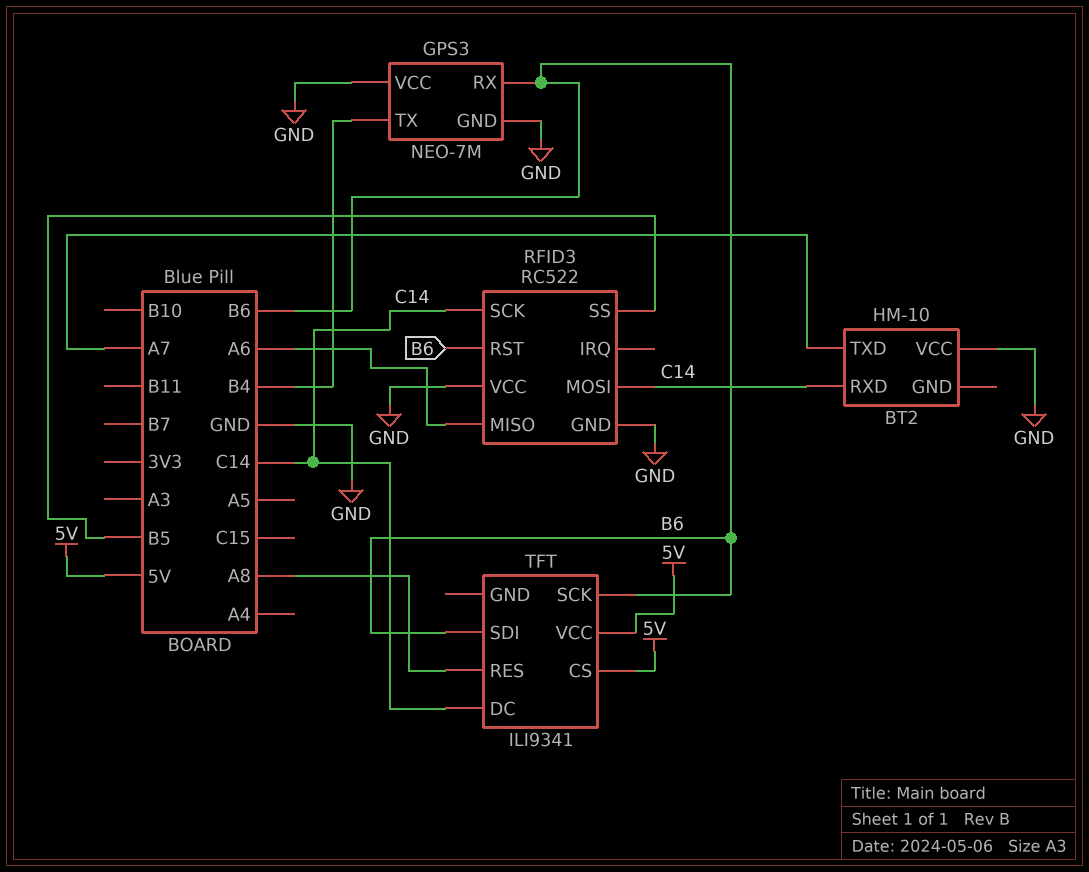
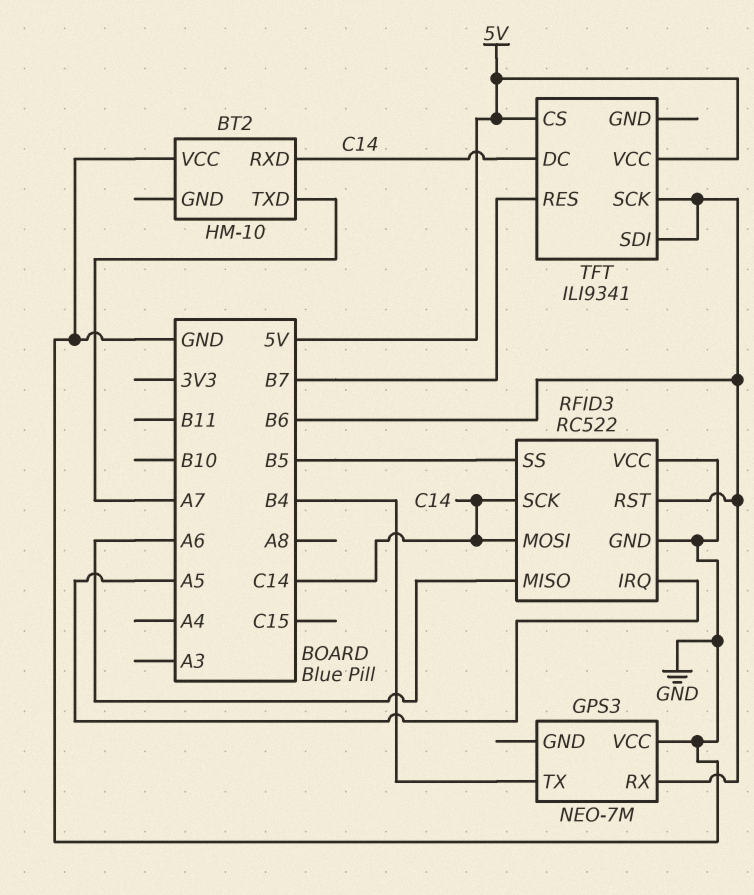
GPS3 pin GND: GND -> none
RFID3 pin IRQ: none -> A5
TFT pin RES: A8 -> B7

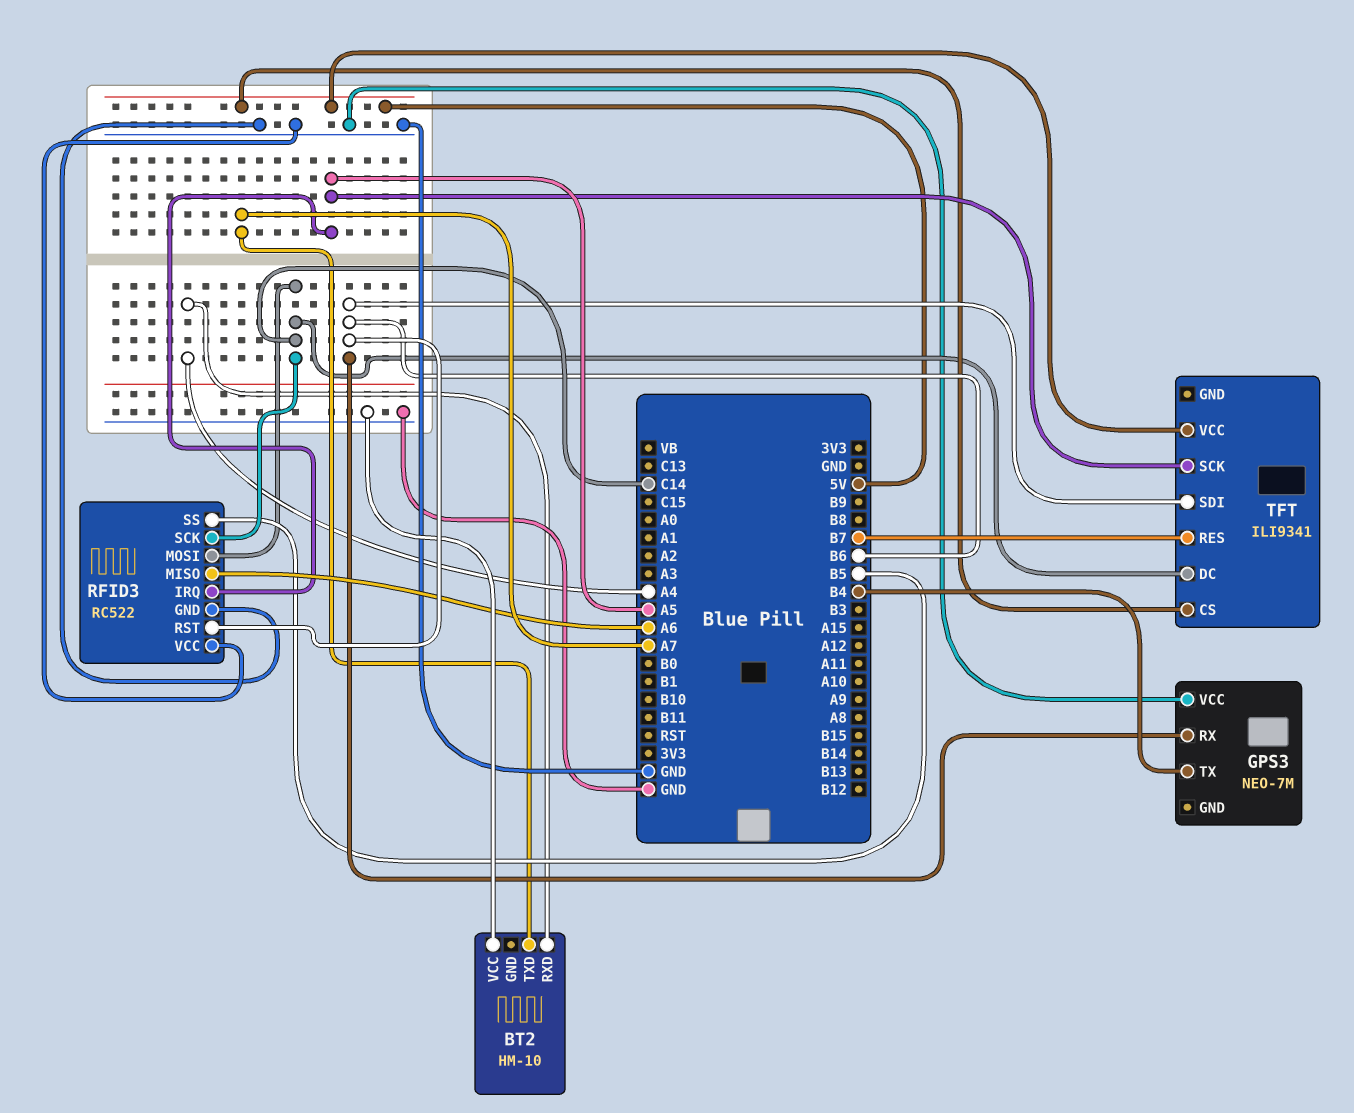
BT2 pin RXD: C14 -> A4
TFT pin SCK: B6 -> A5

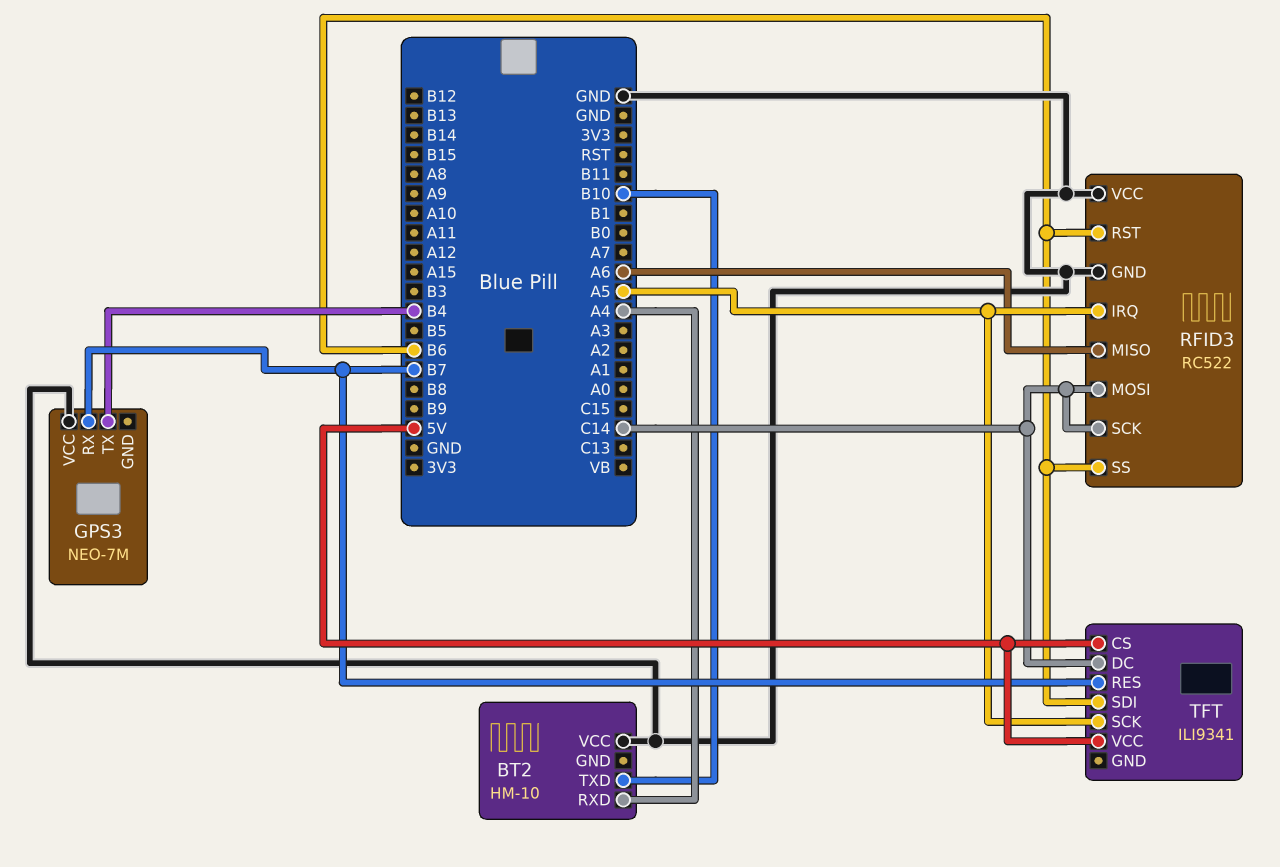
BT2 pin TXD: A7 -> B10
GPS3 pin RX: B6 -> B7
RFID3 pin SS: B5 -> B6

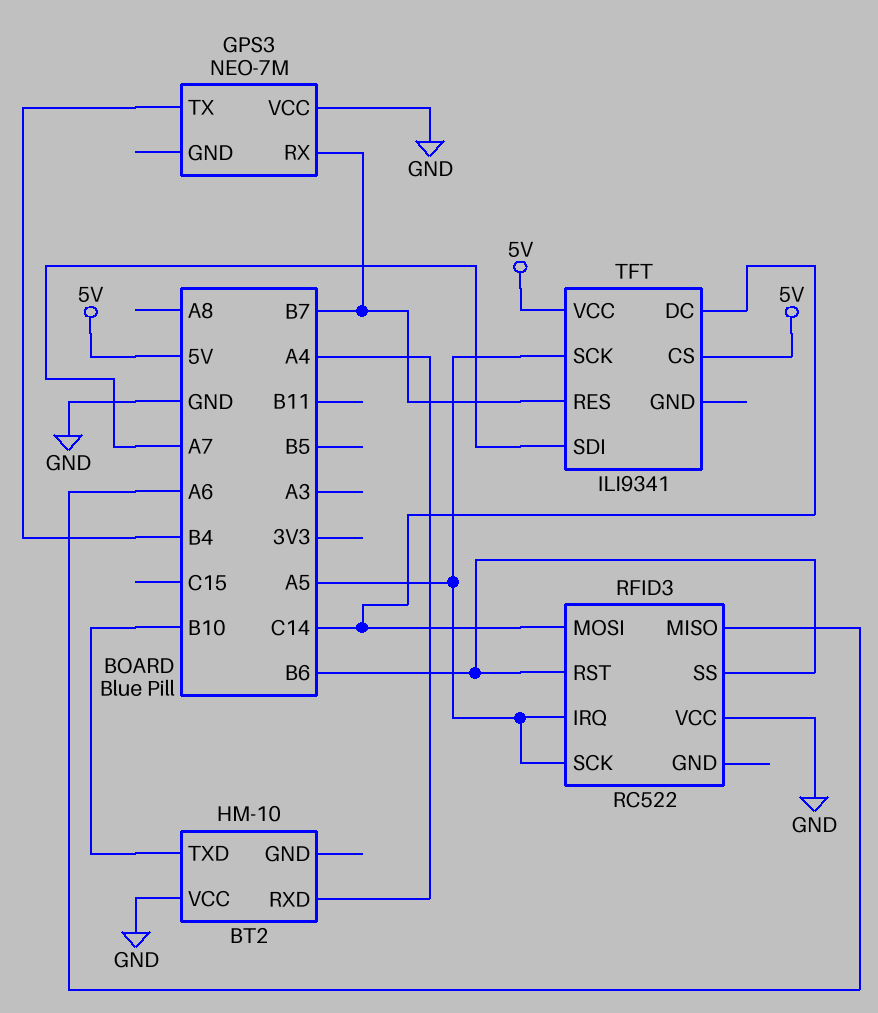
RFID3 pin GND: GND -> none
RFID3 pin SCK: C14 -> A5
TFT pin SDI: B6 -> A7

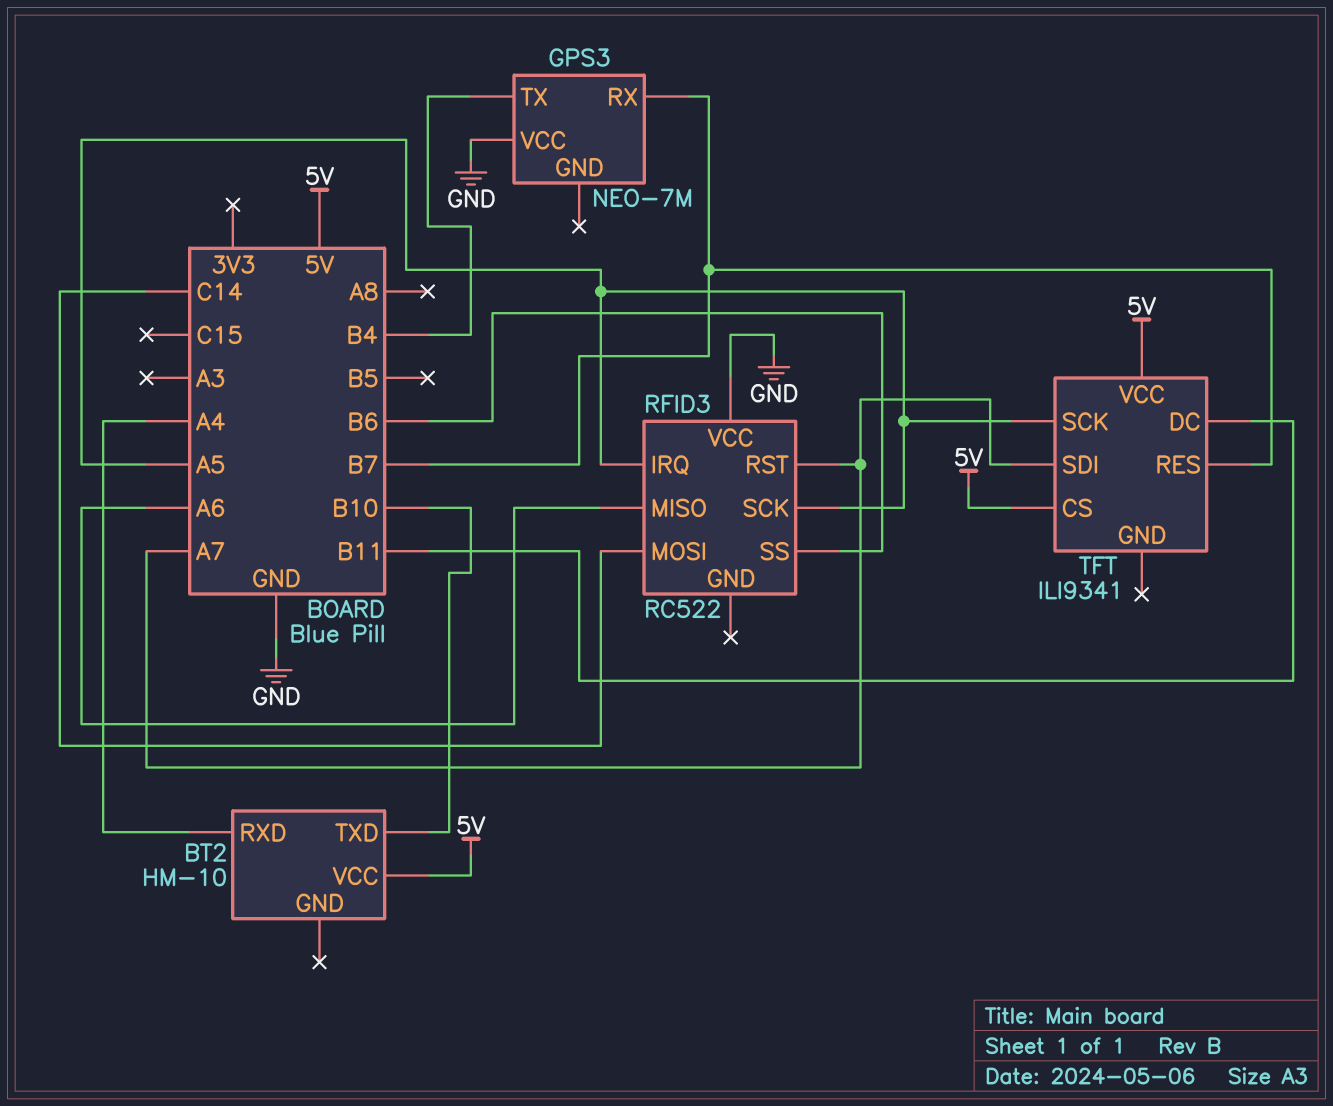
BT2 pin VCC: GND -> 5V
RFID3 pin RST: B6 -> A7
TFT pin DC: C14 -> B11

